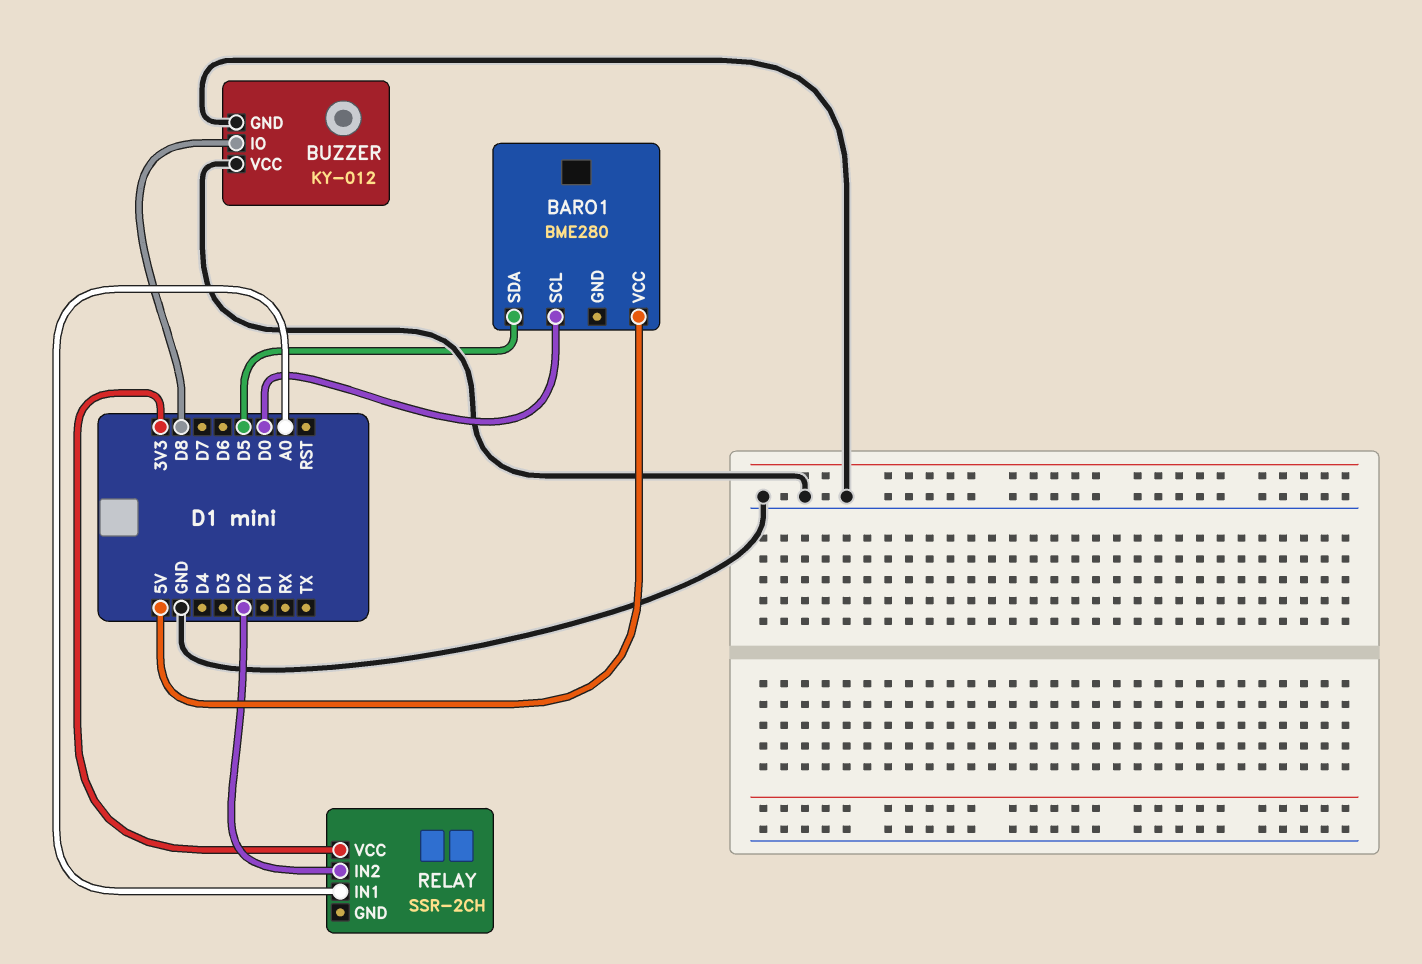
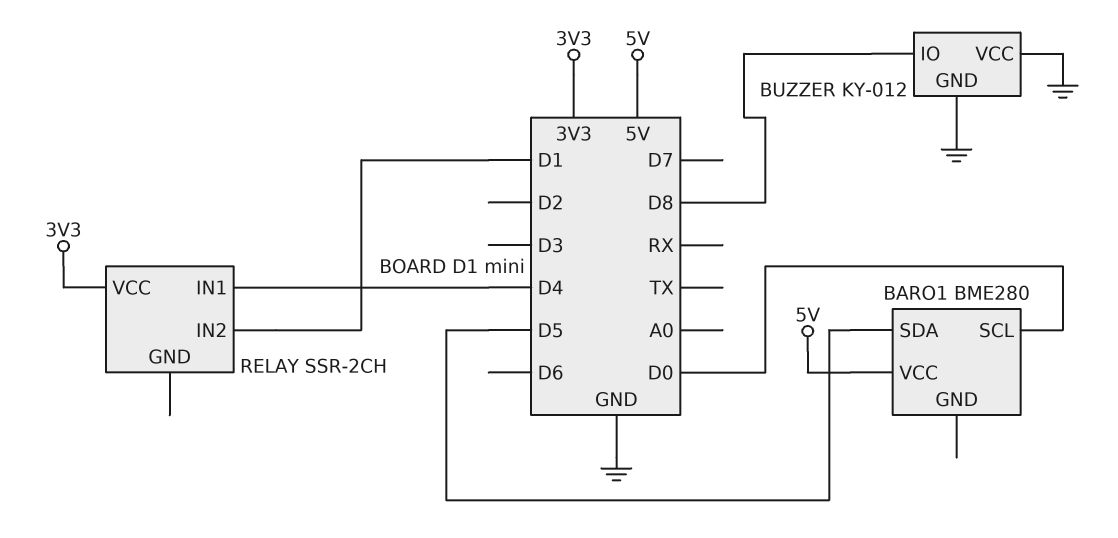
RELAY pin IN1: A0 -> D4
RELAY pin IN2: D2 -> D1

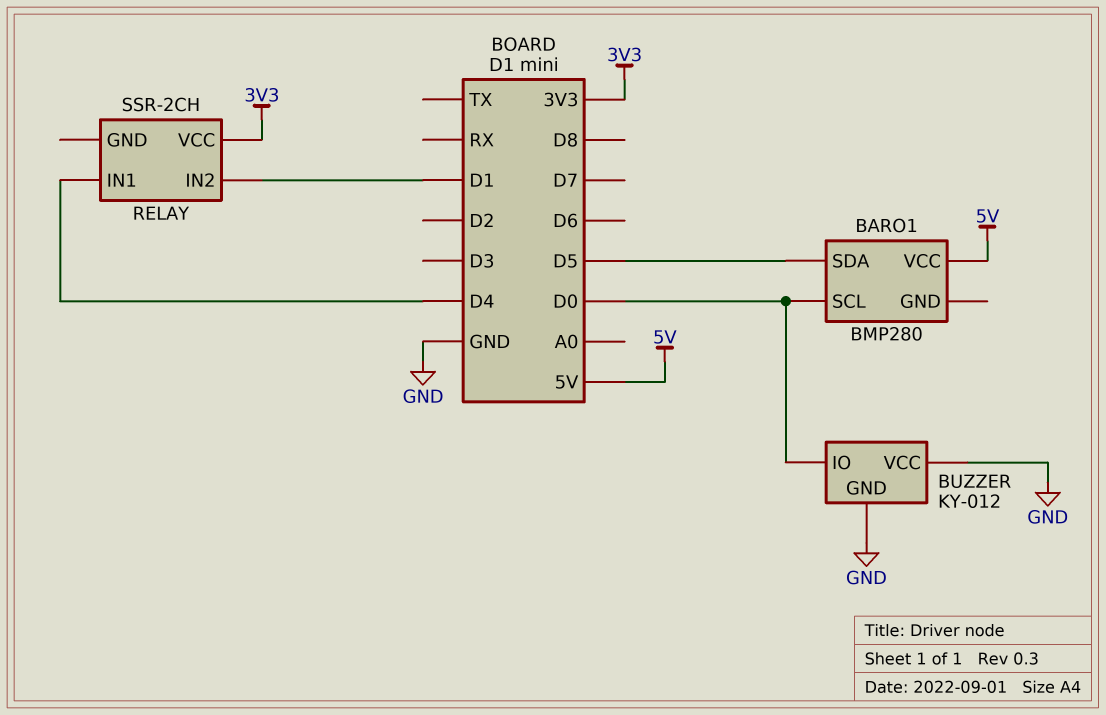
BARO1: BME280 -> BMP280
BUZZER pin IO: D8 -> D0

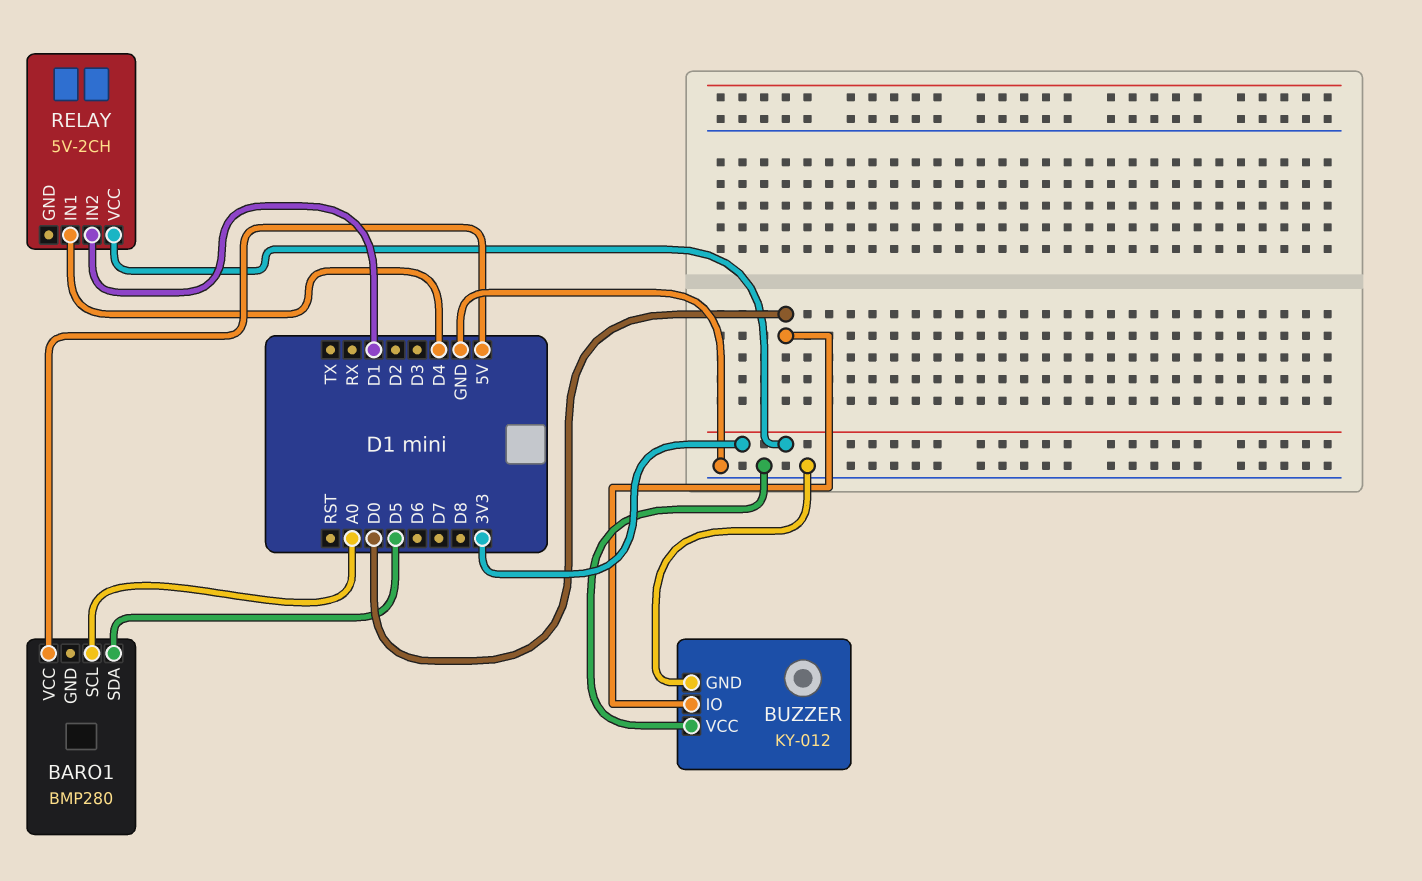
BARO1 pin SCL: D0 -> A0
RELAY: SSR-2CH -> 5V-2CH

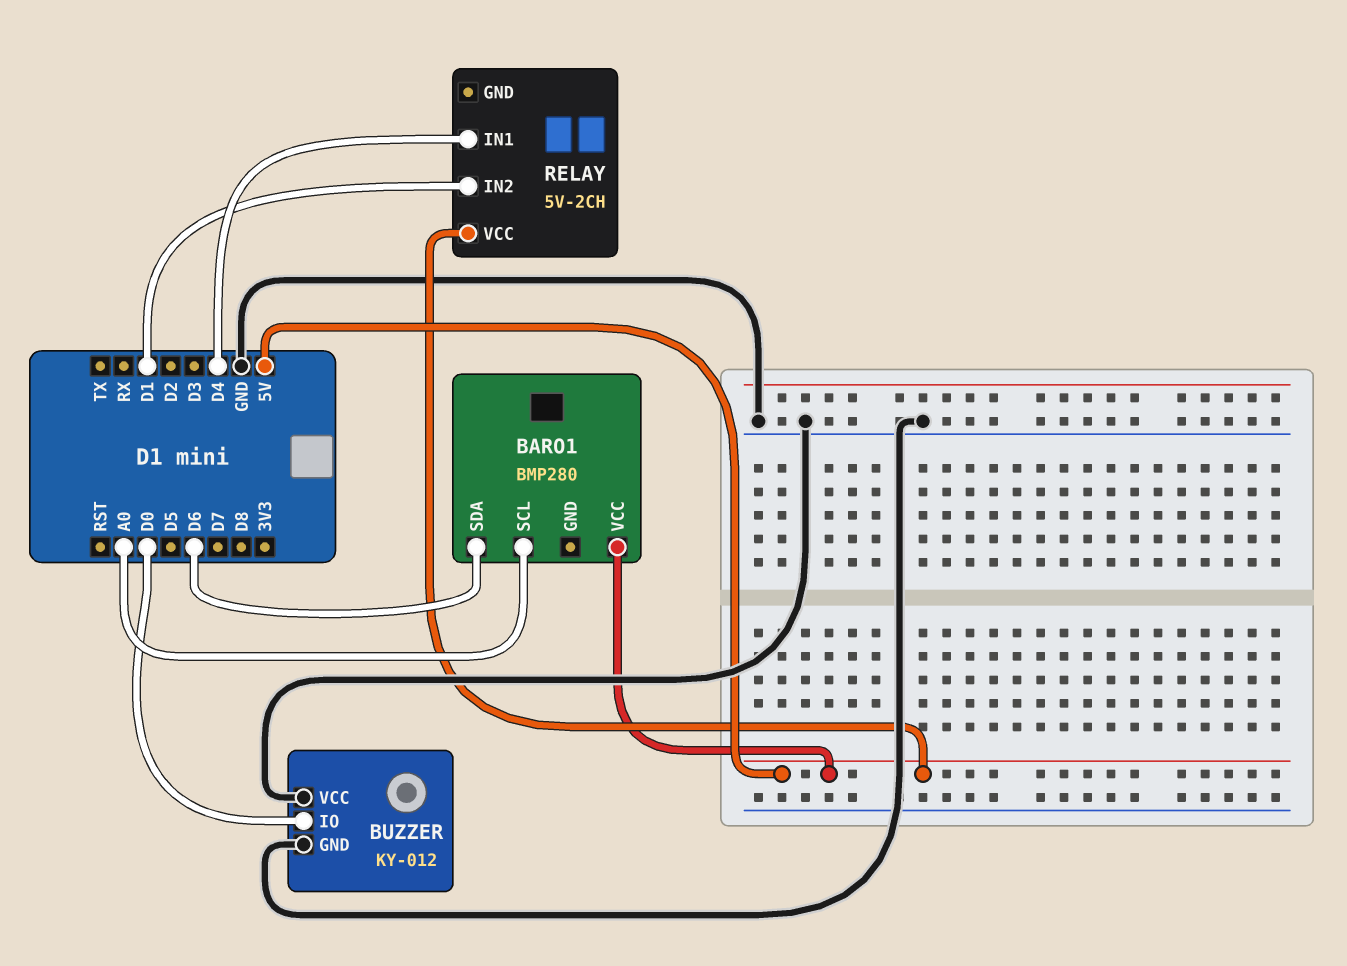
BARO1 pin SDA: D5 -> D6
RELAY pin VCC: 3V3 -> 5V

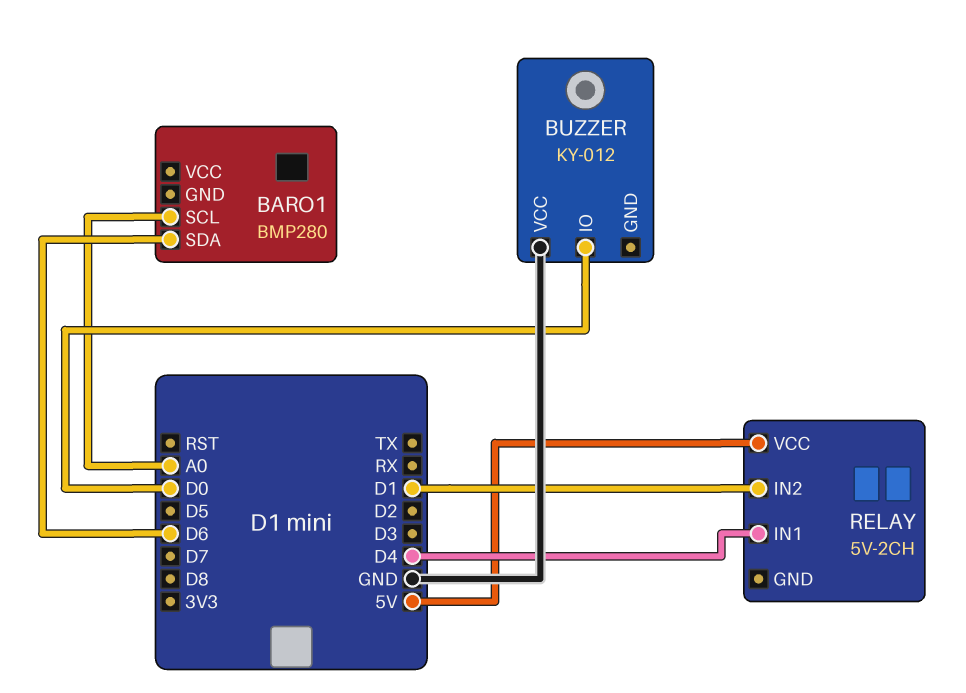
BARO1 pin VCC: 5V -> none
BUZZER pin GND: GND -> none

